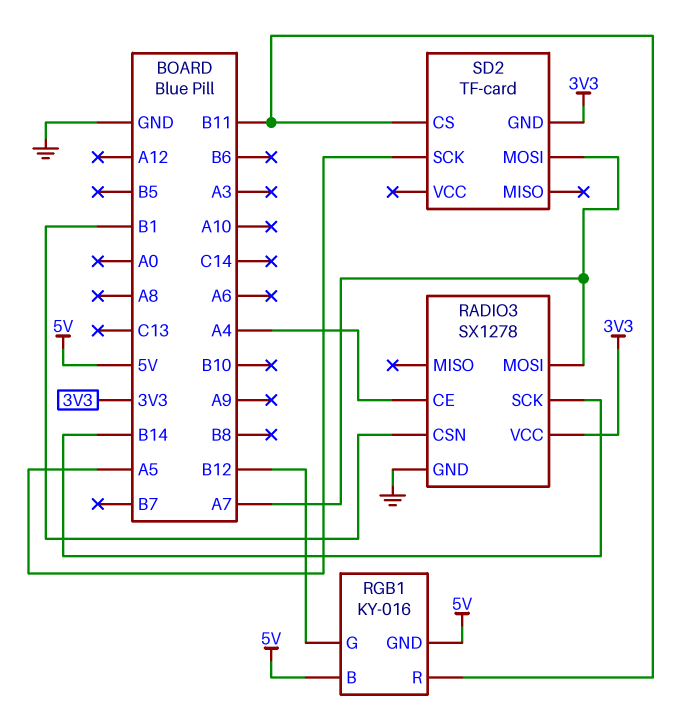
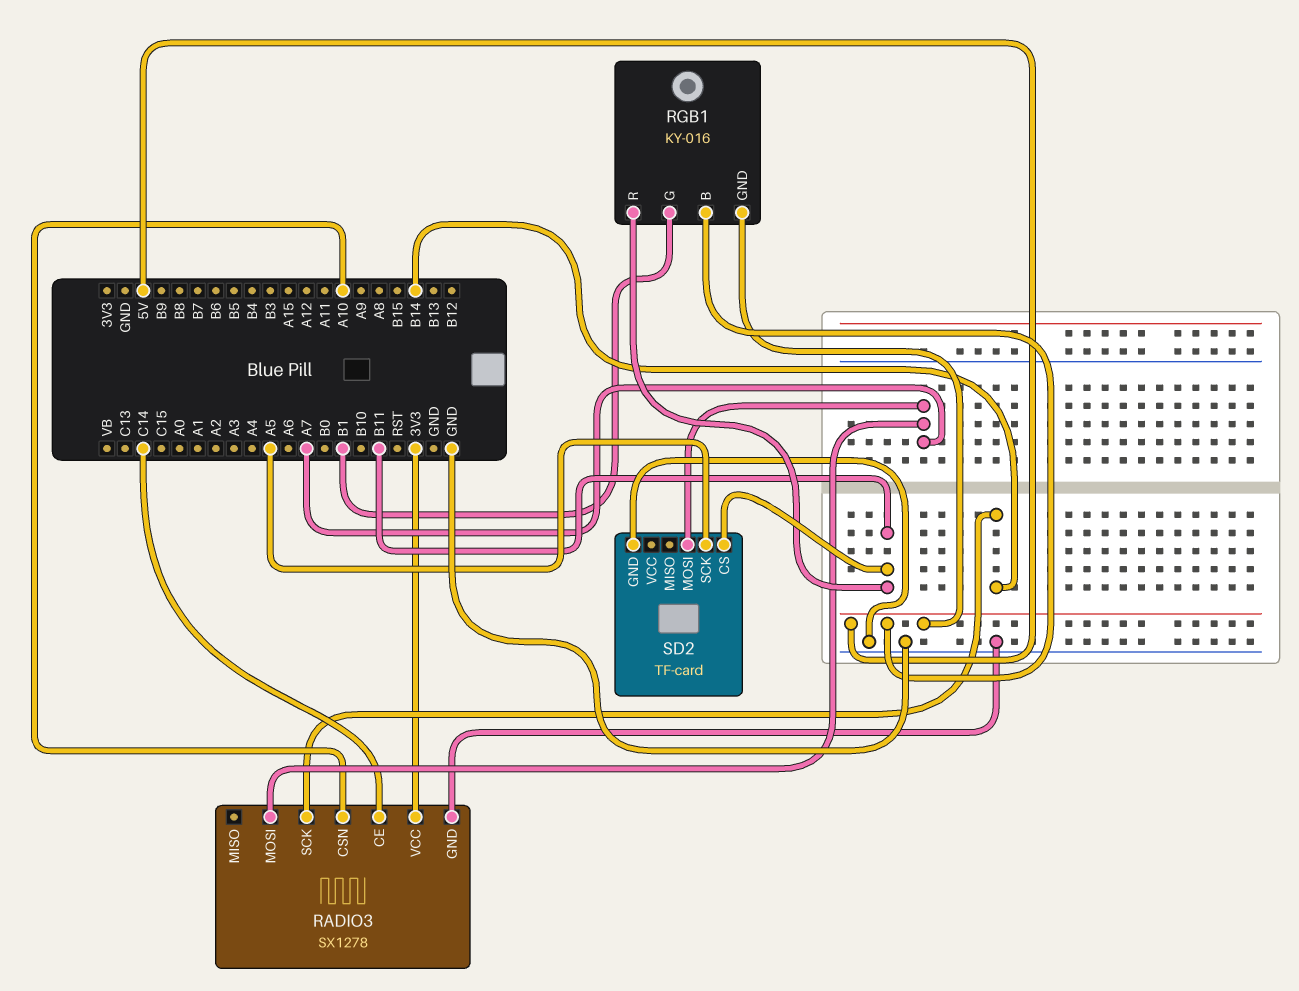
RADIO3 pin CE: A4 -> C14
RADIO3 pin CSN: B1 -> A10
RGB1 pin G: B12 -> B1
SD2 pin GND: 3V3 -> GND

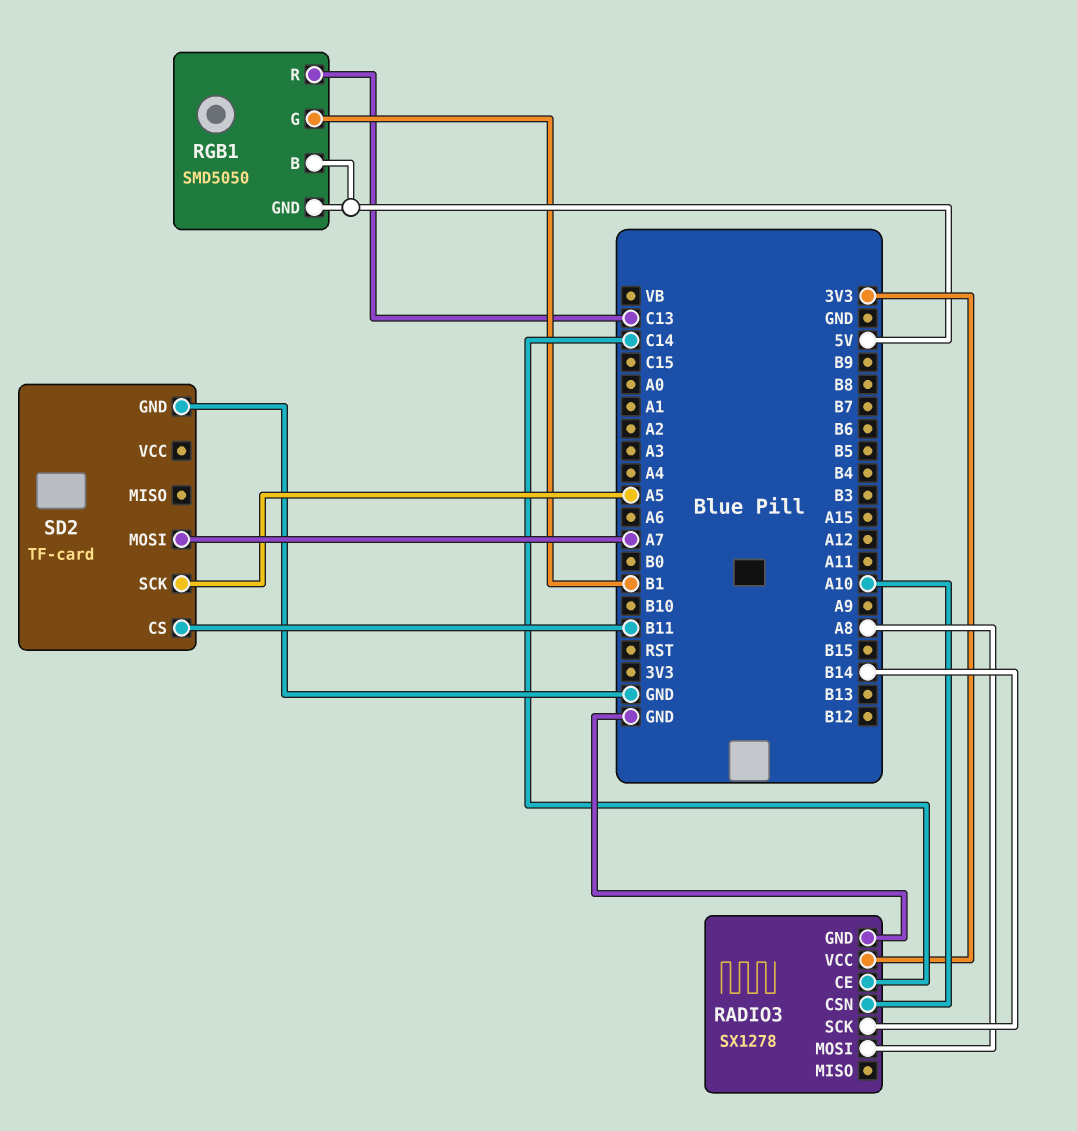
RADIO3 pin MOSI: A7 -> A8
RGB1: KY-016 -> SMD5050
RGB1 pin R: B11 -> C13

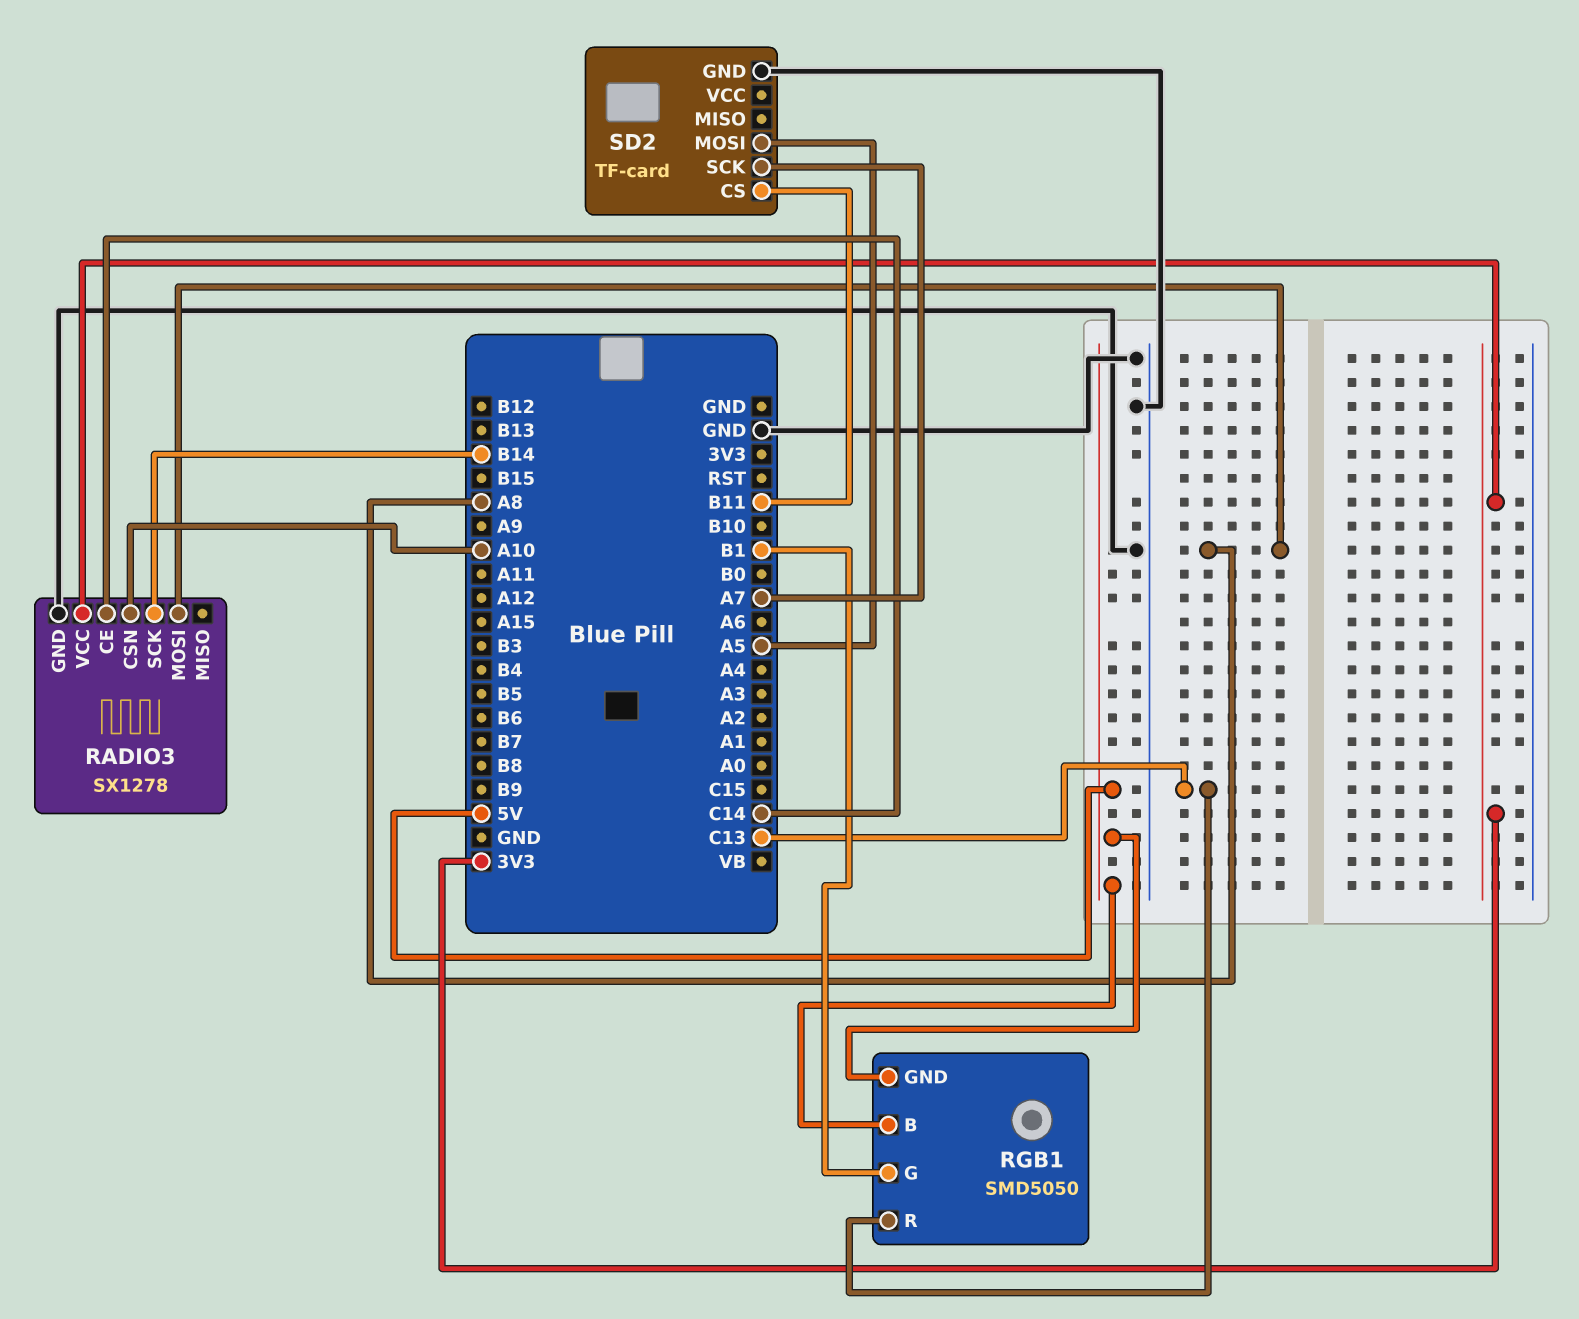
SD2 pin MOSI: A7 -> A5
SD2 pin SCK: A5 -> A7

